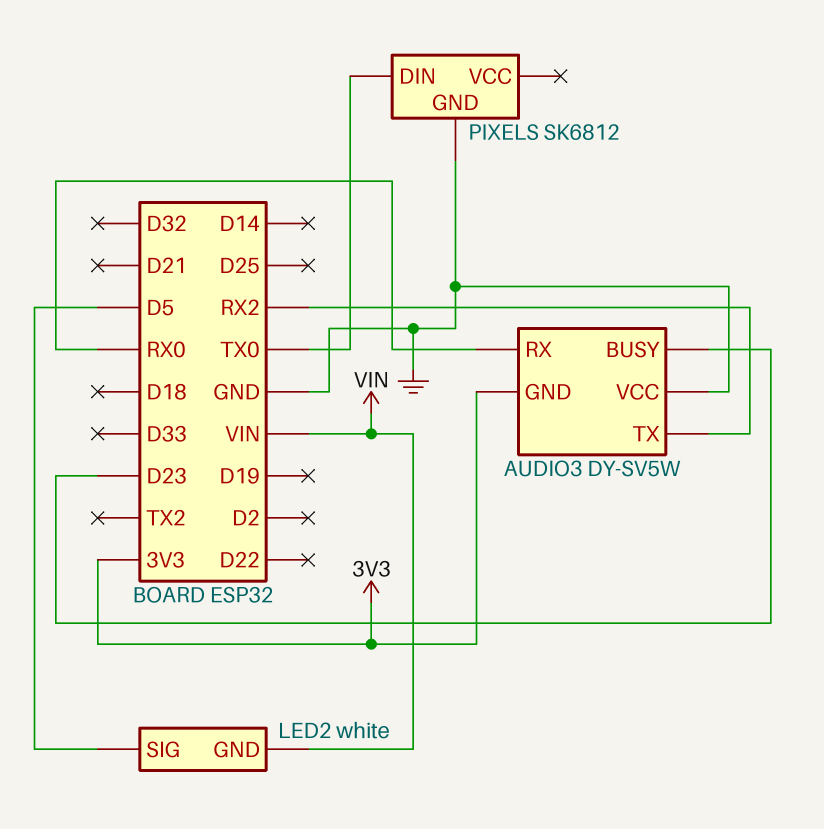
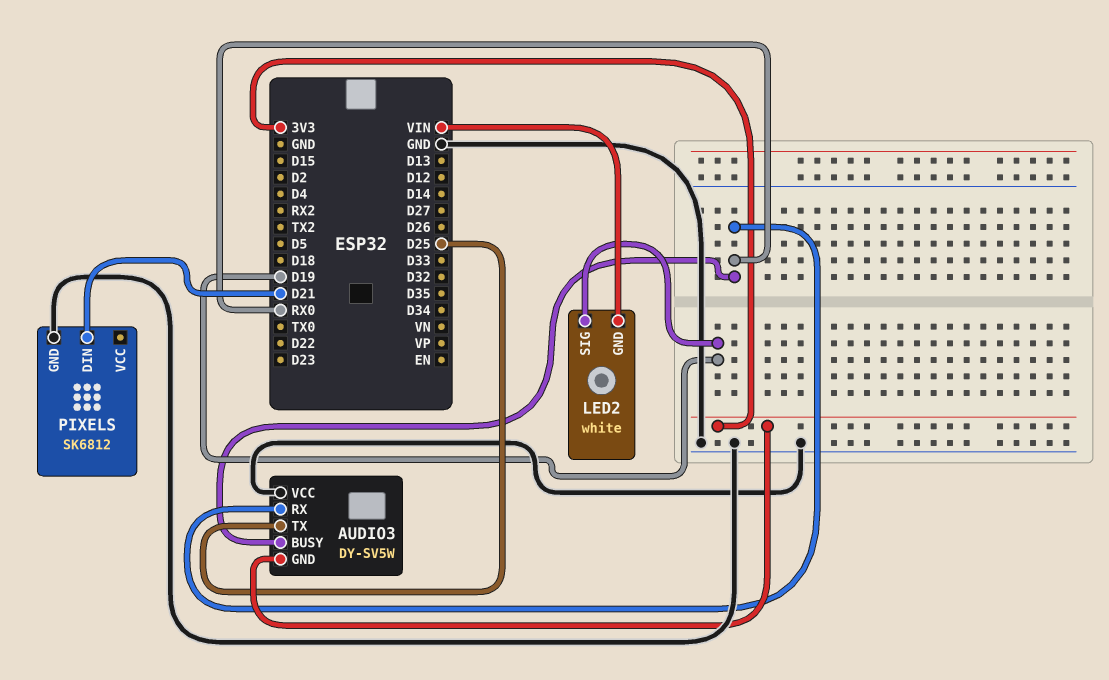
AUDIO3 pin BUSY: D23 -> RX0
AUDIO3 pin TX: RX2 -> D25
LED2 pin SIG: D5 -> D19
PIXELS pin DIN: TX0 -> D21

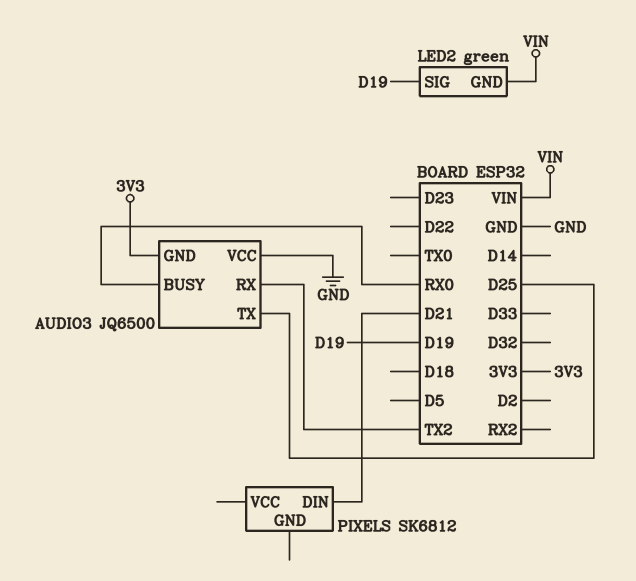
AUDIO3: DY-SV5W -> JQ6500
AUDIO3 pin RX: RX0 -> TX2
LED2: white -> green
PIXELS pin GND: GND -> none

